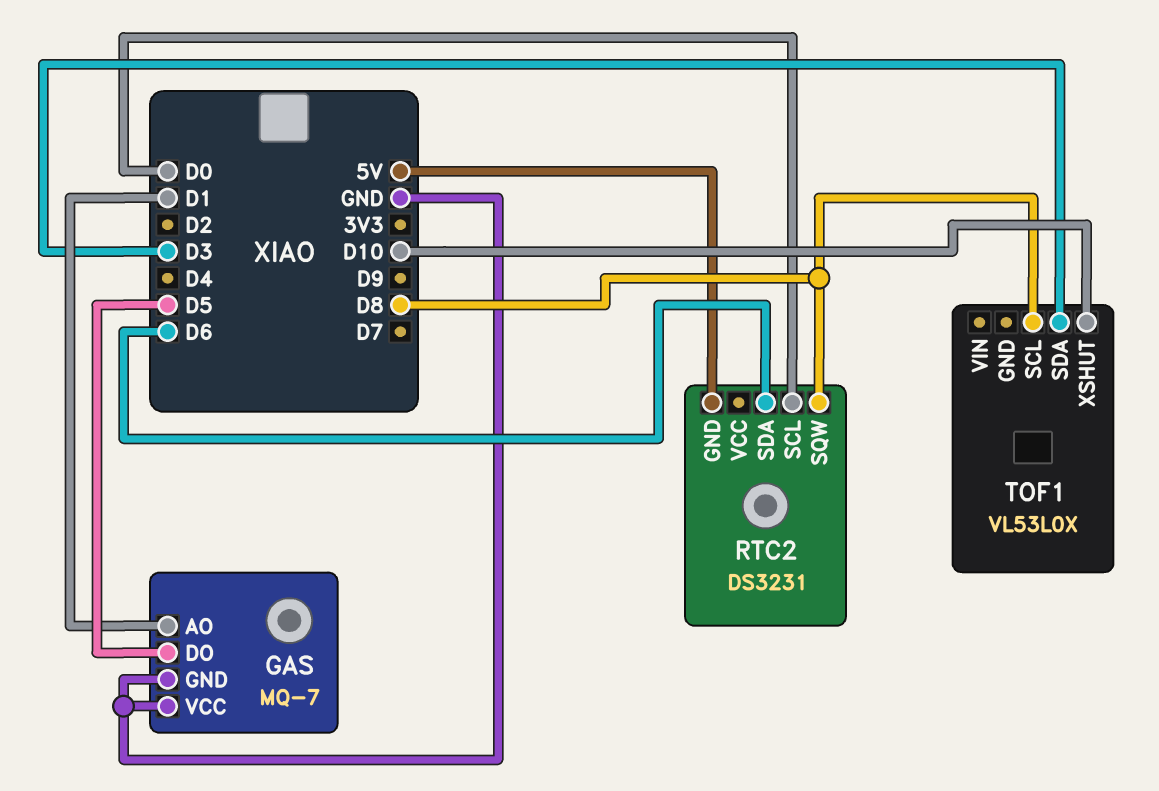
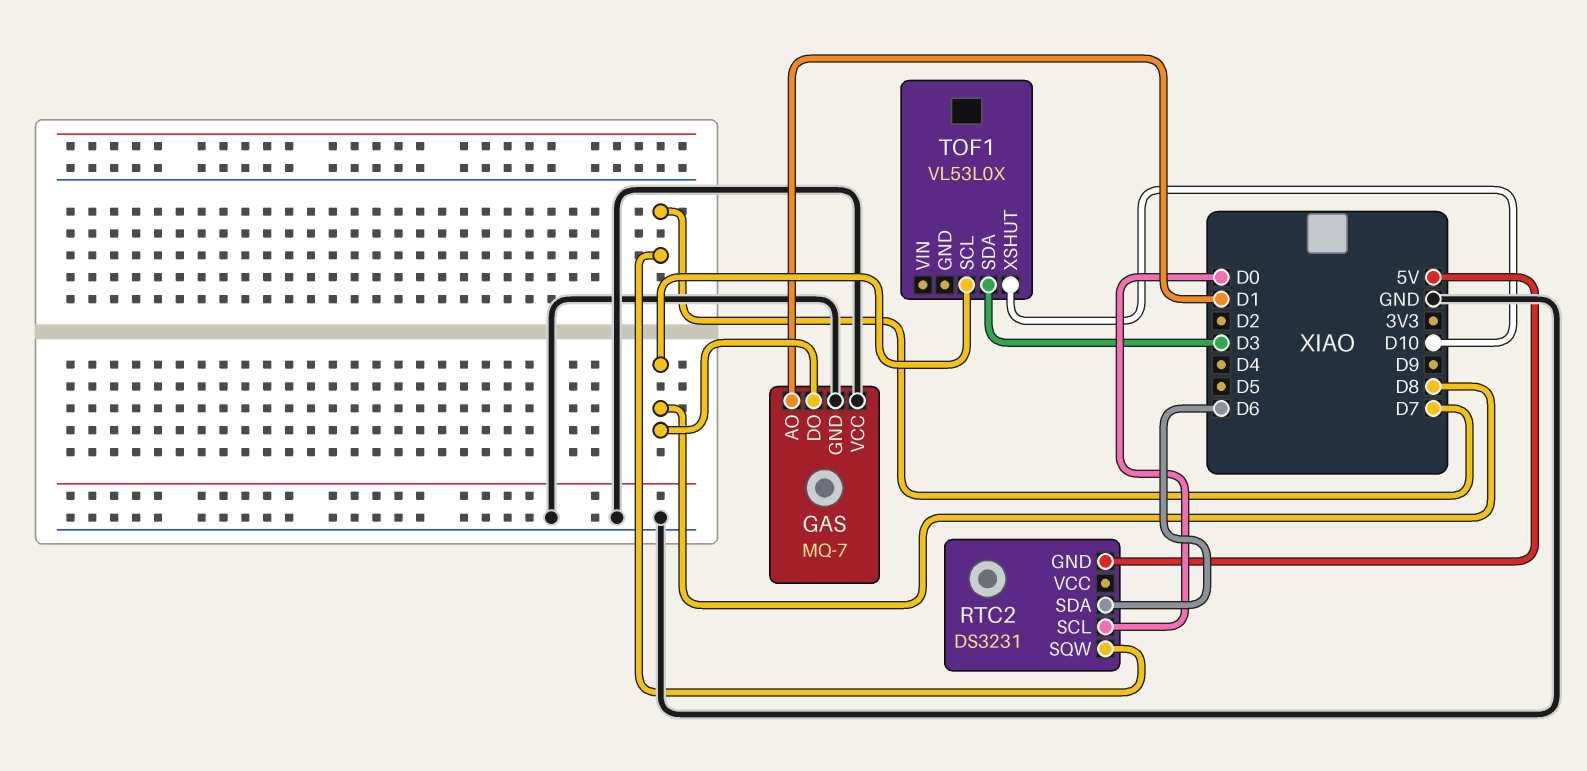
GAS pin DO: D5 -> D8
RTC2 pin SQW: D8 -> D7

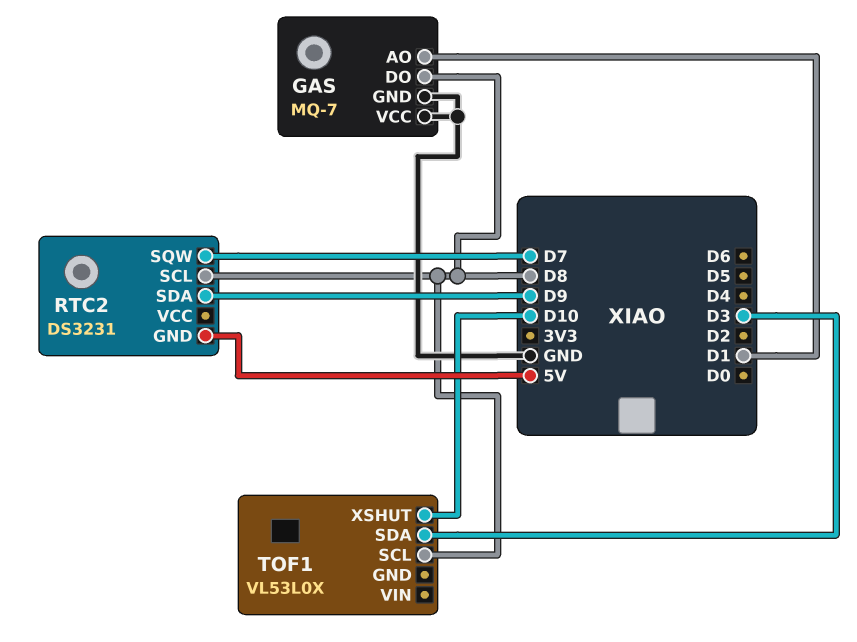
RTC2 pin SCL: D0 -> D8
RTC2 pin SDA: D6 -> D9

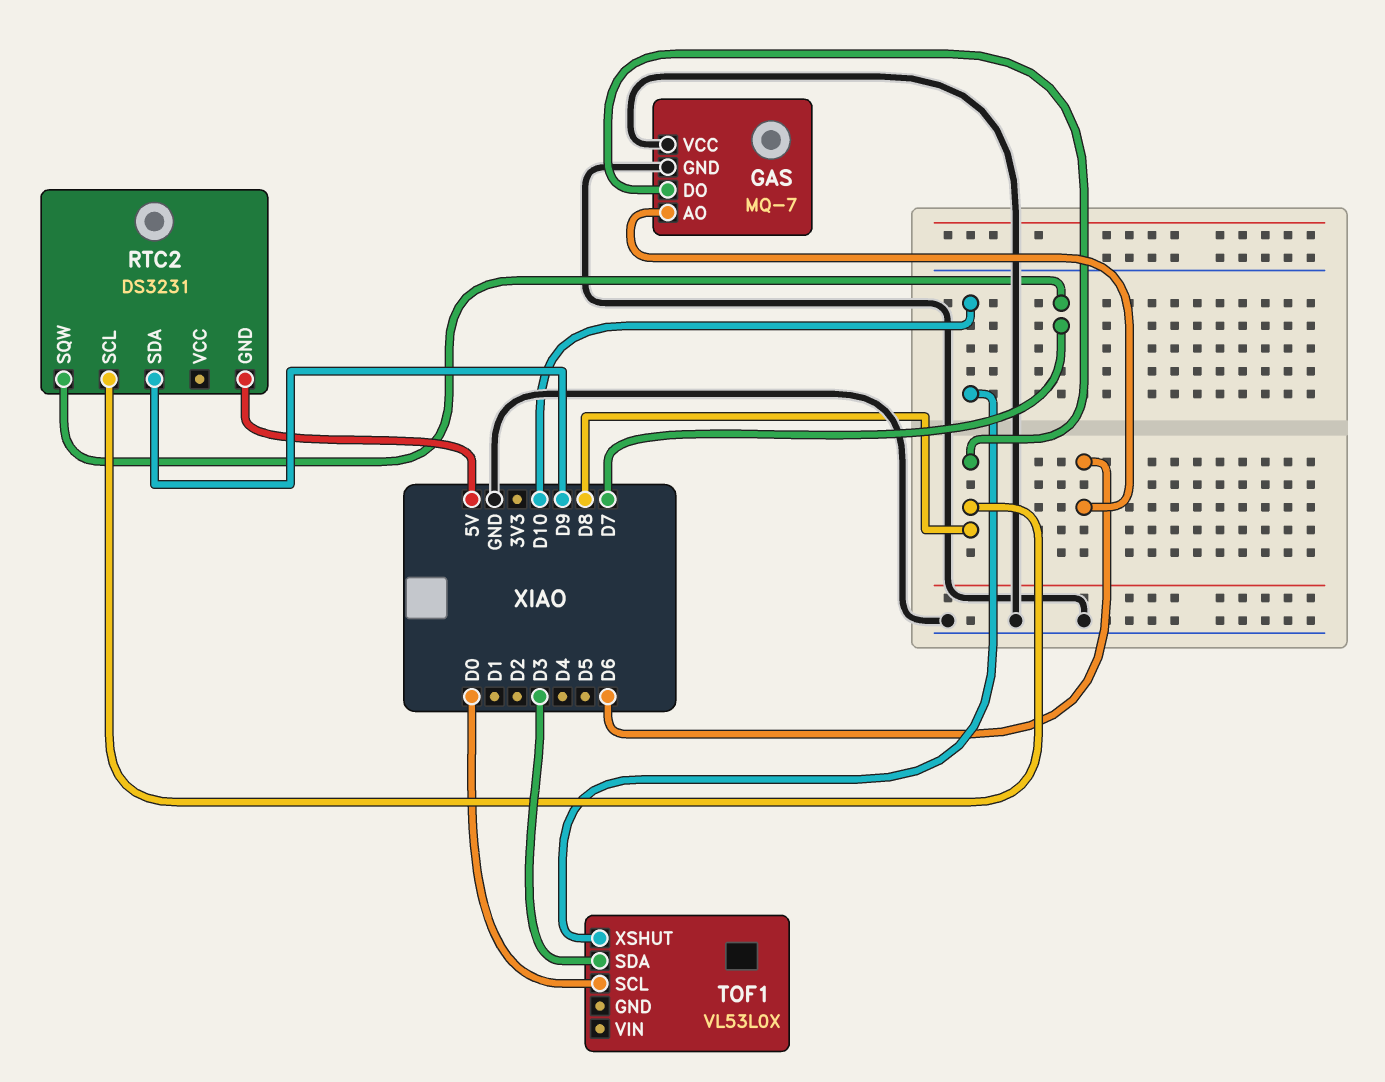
GAS pin AO: D1 -> D6
TOF1 pin SCL: D8 -> D0

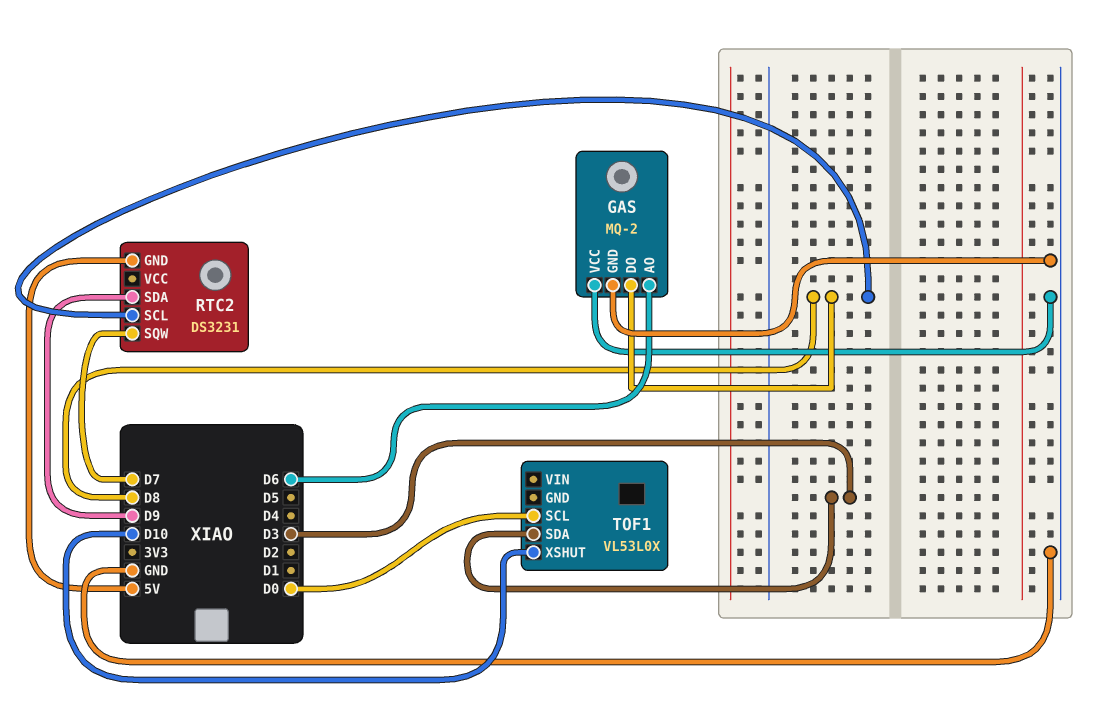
GAS: MQ-7 -> MQ-2

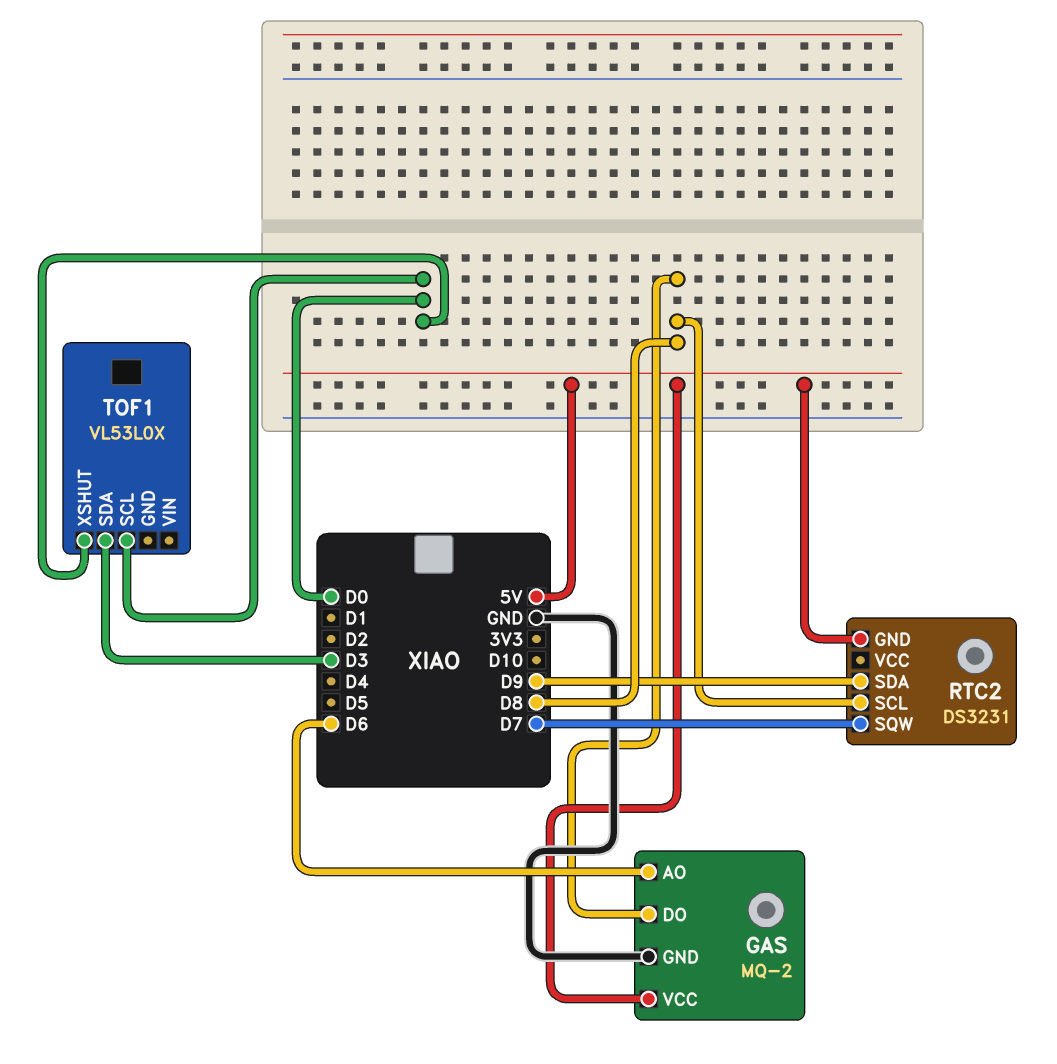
GAS pin VCC: GND -> 5V
TOF1 pin XSHUT: D10 -> D0

